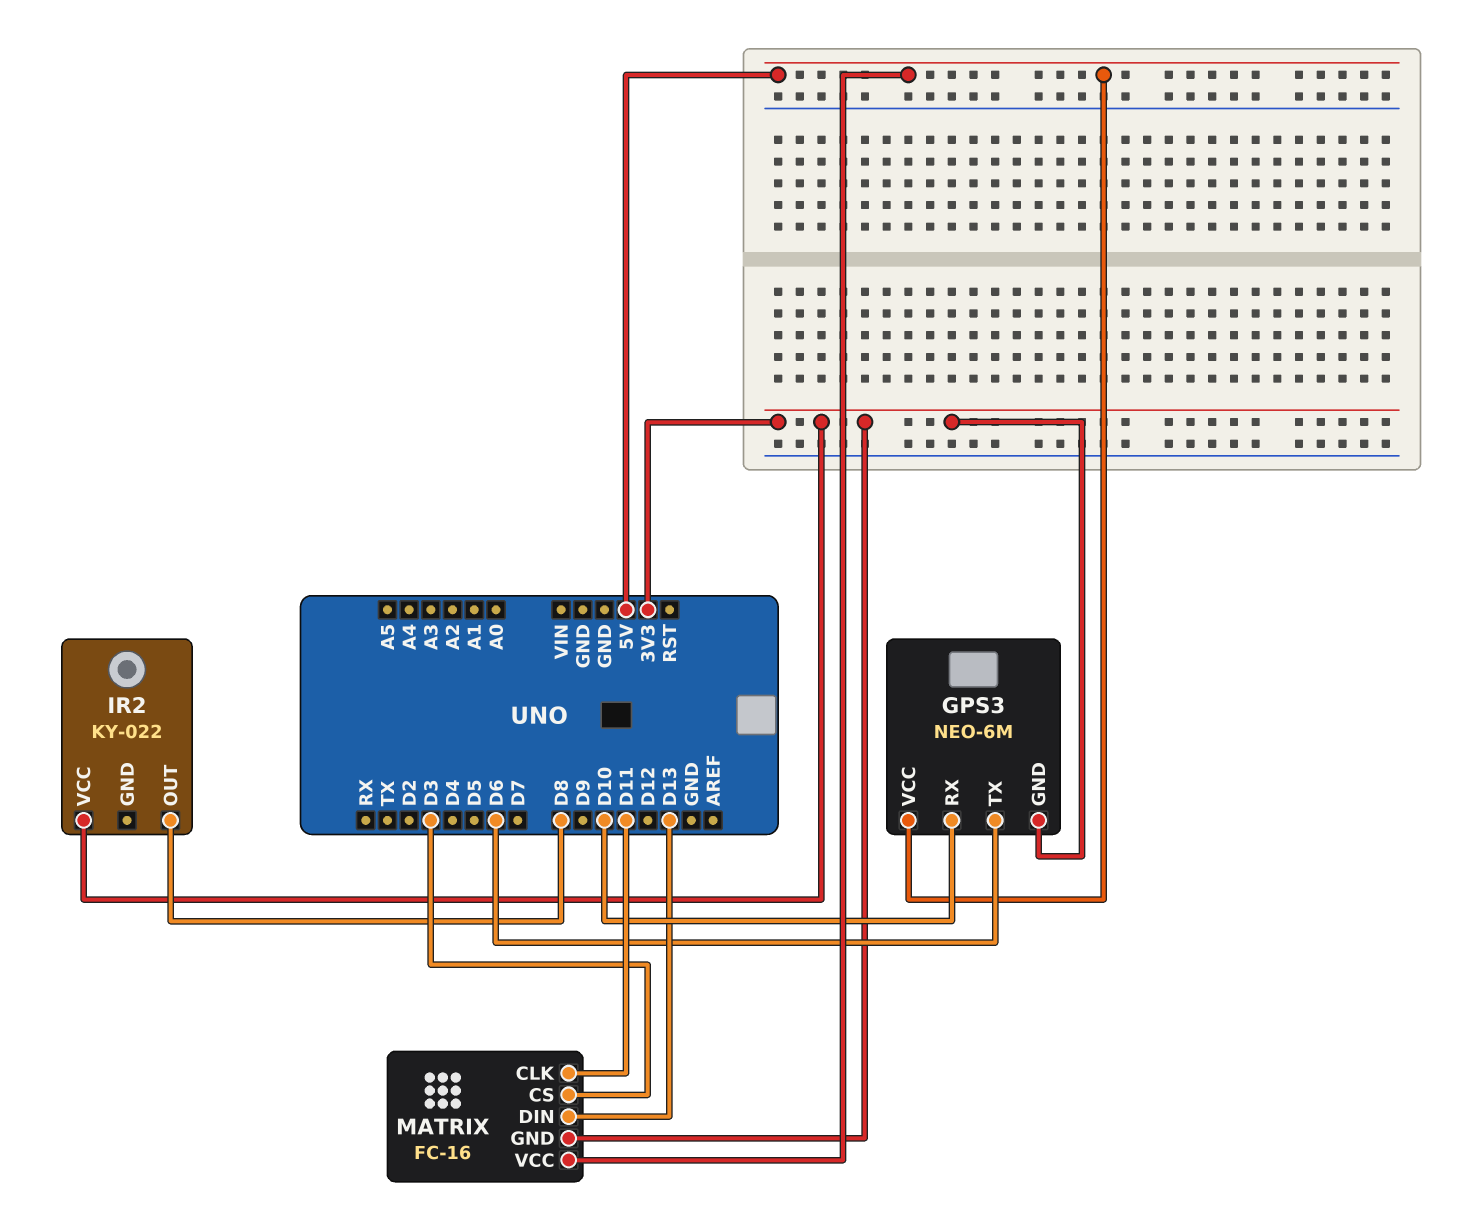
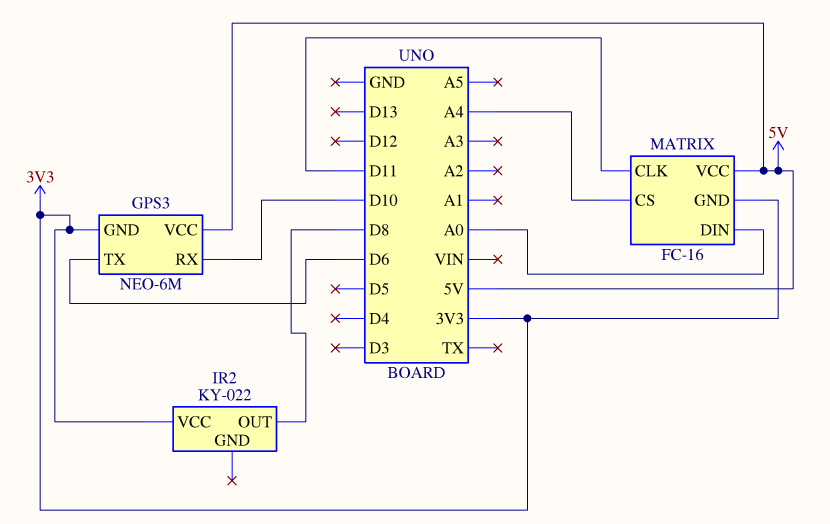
MATRIX pin CS: D3 -> A4
MATRIX pin DIN: D13 -> A0

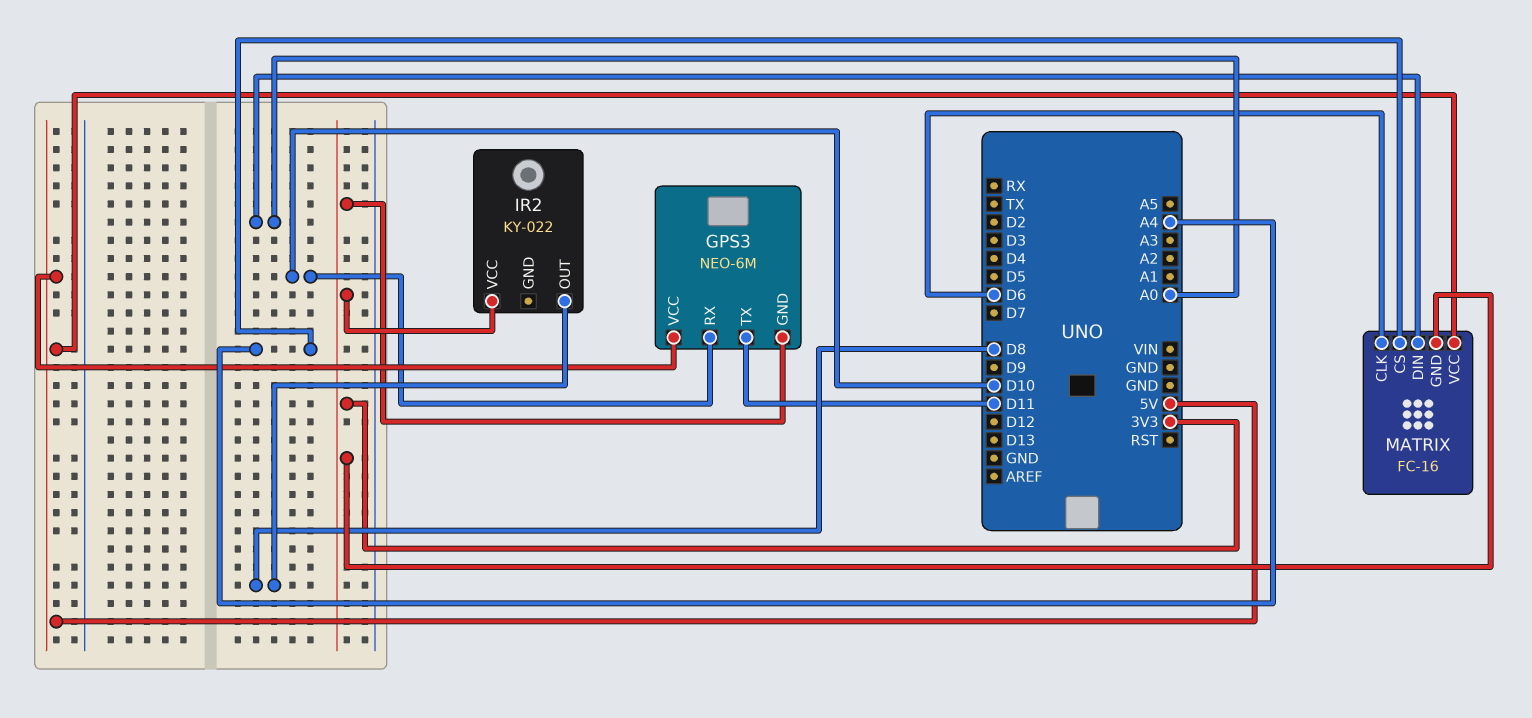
GPS3 pin TX: D6 -> D11
MATRIX pin CLK: D11 -> D6

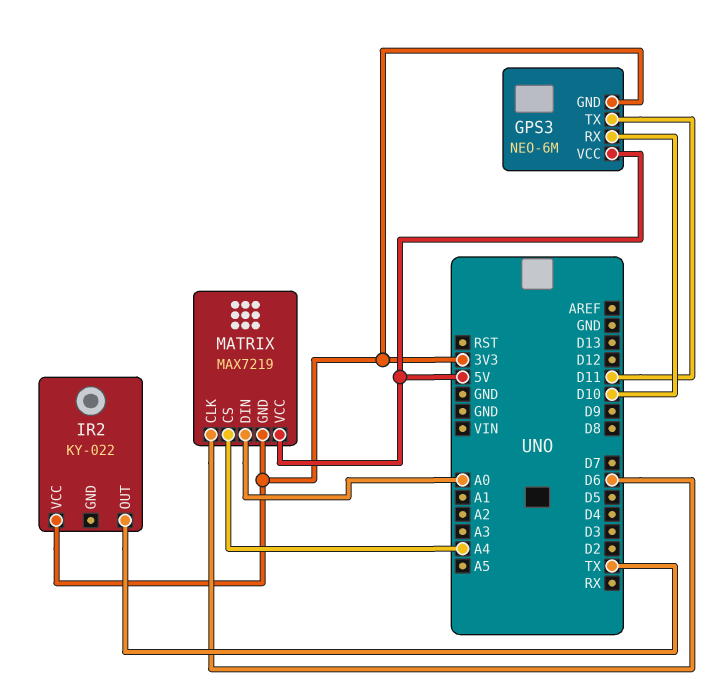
IR2 pin OUT: D8 -> TX
MATRIX: FC-16 -> MAX7219

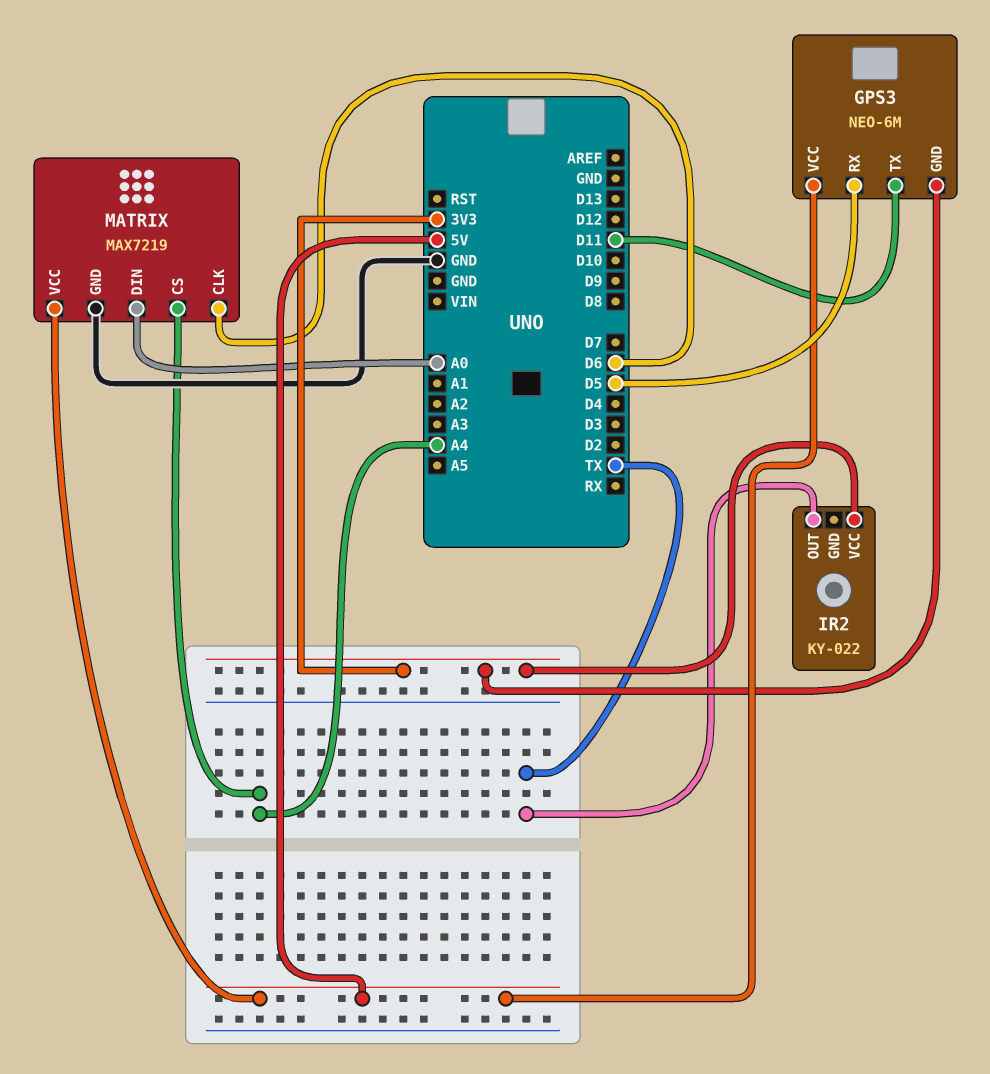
GPS3 pin RX: D10 -> D5
MATRIX pin GND: 3V3 -> GND

